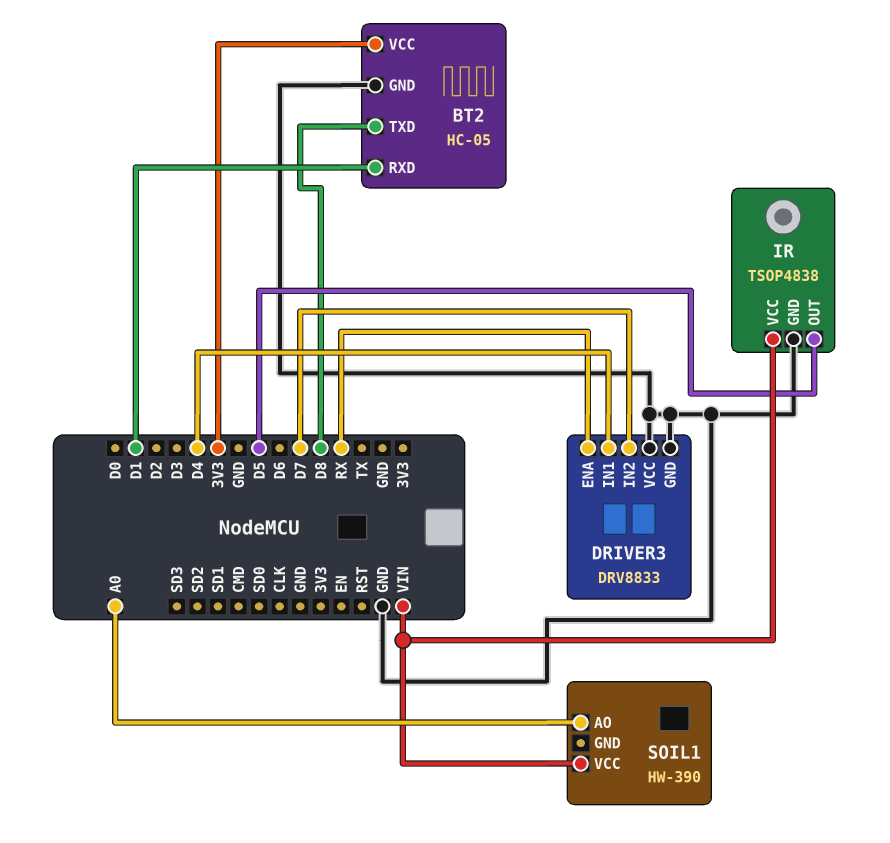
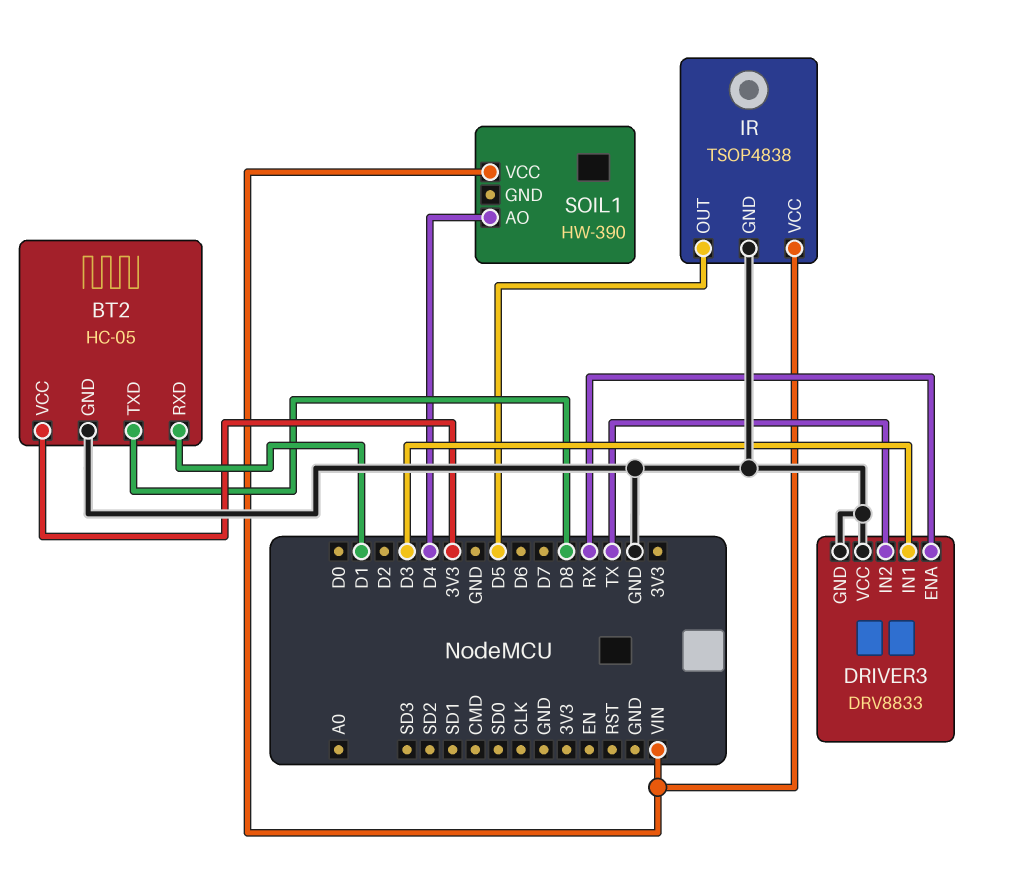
DRIVER3 pin IN1: D4 -> D3
DRIVER3 pin IN2: D7 -> TX
SOIL1 pin AO: A0 -> D4

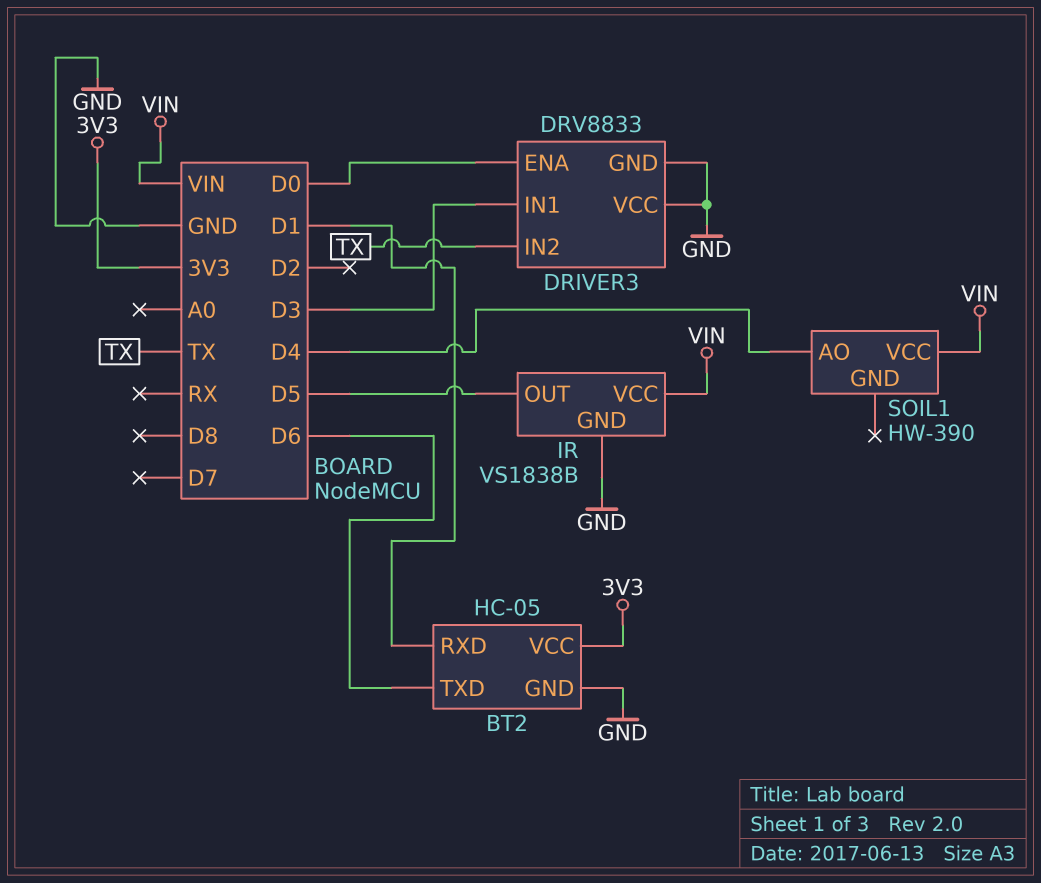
BT2 pin TXD: D8 -> D6
DRIVER3 pin ENA: RX -> D0
IR: TSOP4838 -> VS1838B

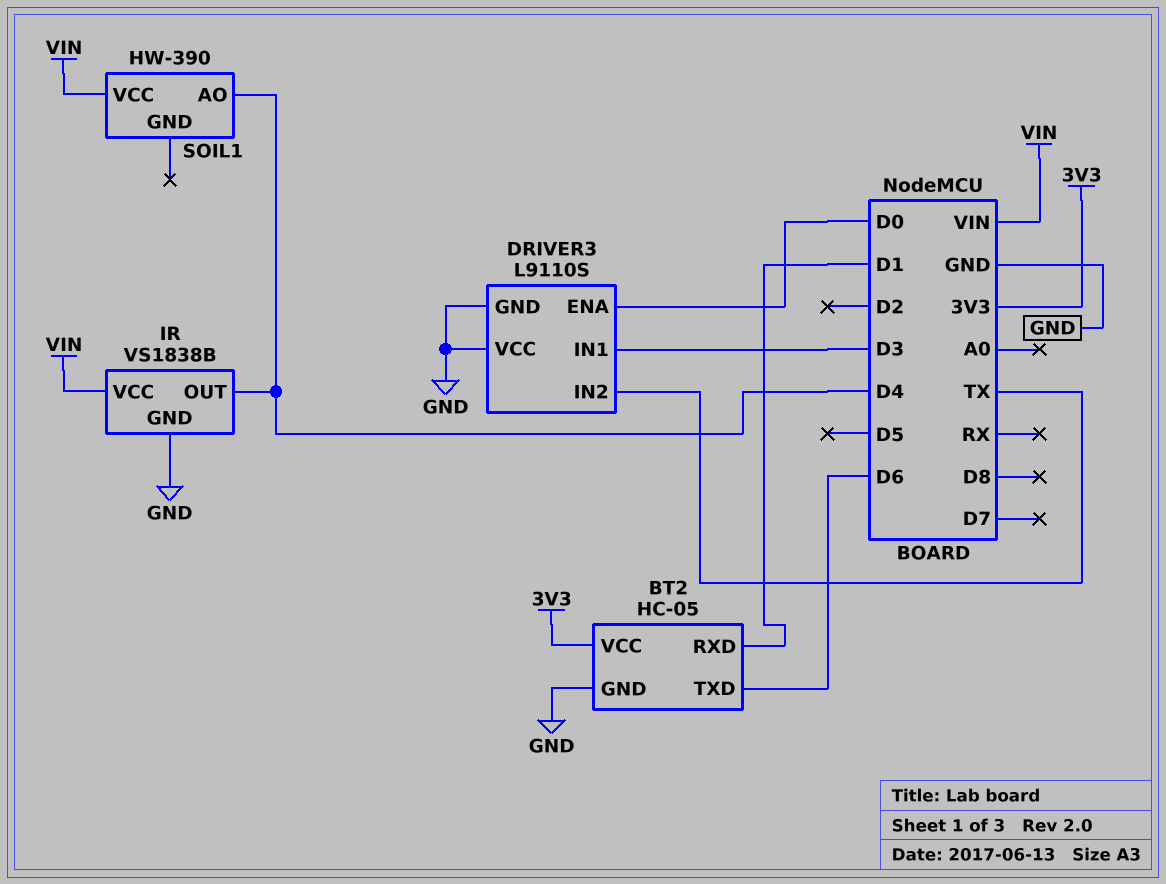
DRIVER3: DRV8833 -> L9110S
IR pin OUT: D5 -> D4

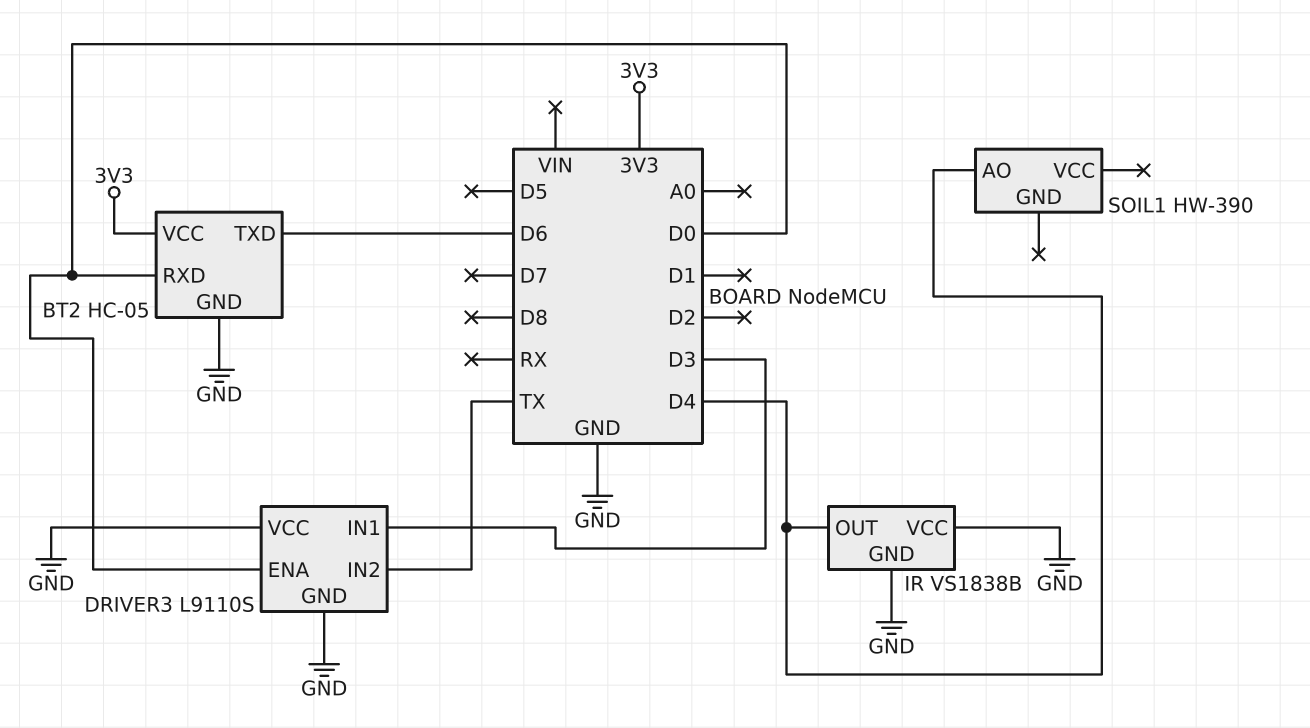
BT2 pin RXD: D1 -> D0
IR pin VCC: VIN -> GND
SOIL1 pin VCC: VIN -> none

